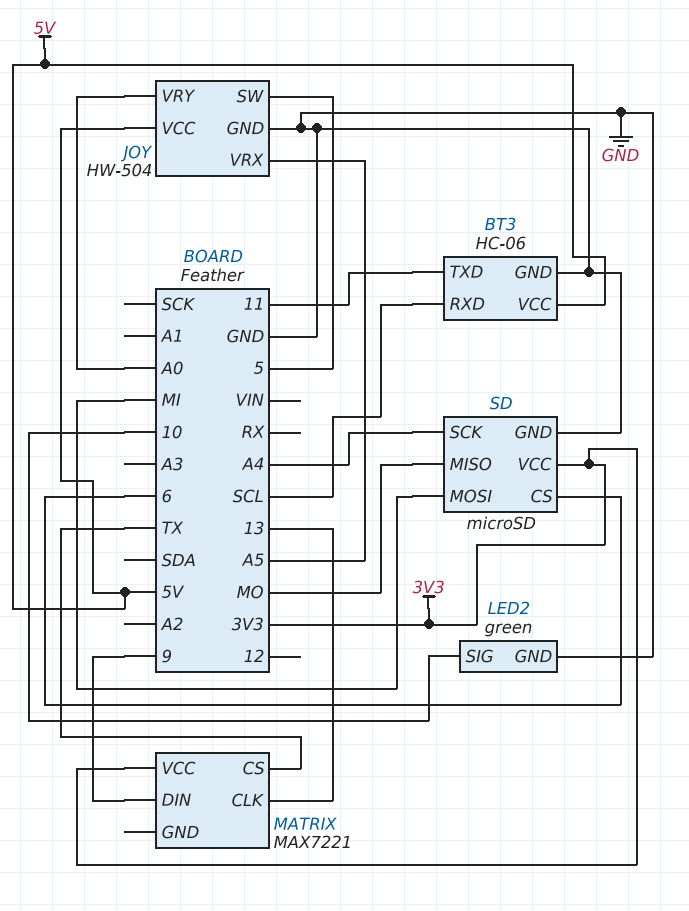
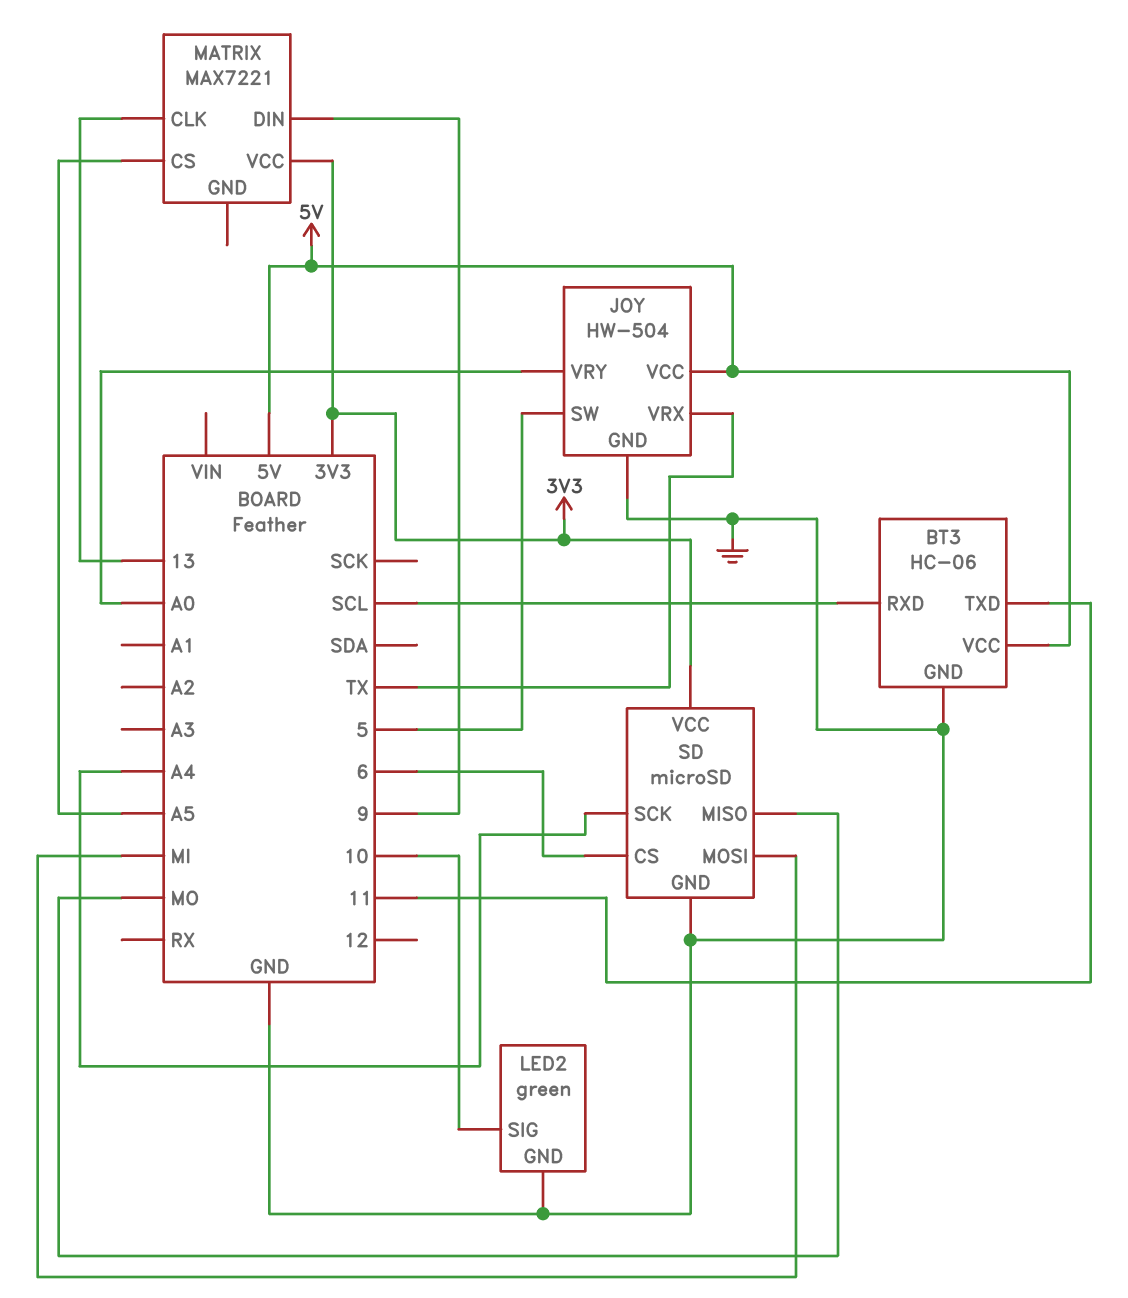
JOY pin VRX: A5 -> TX
MATRIX pin CS: TX -> A5

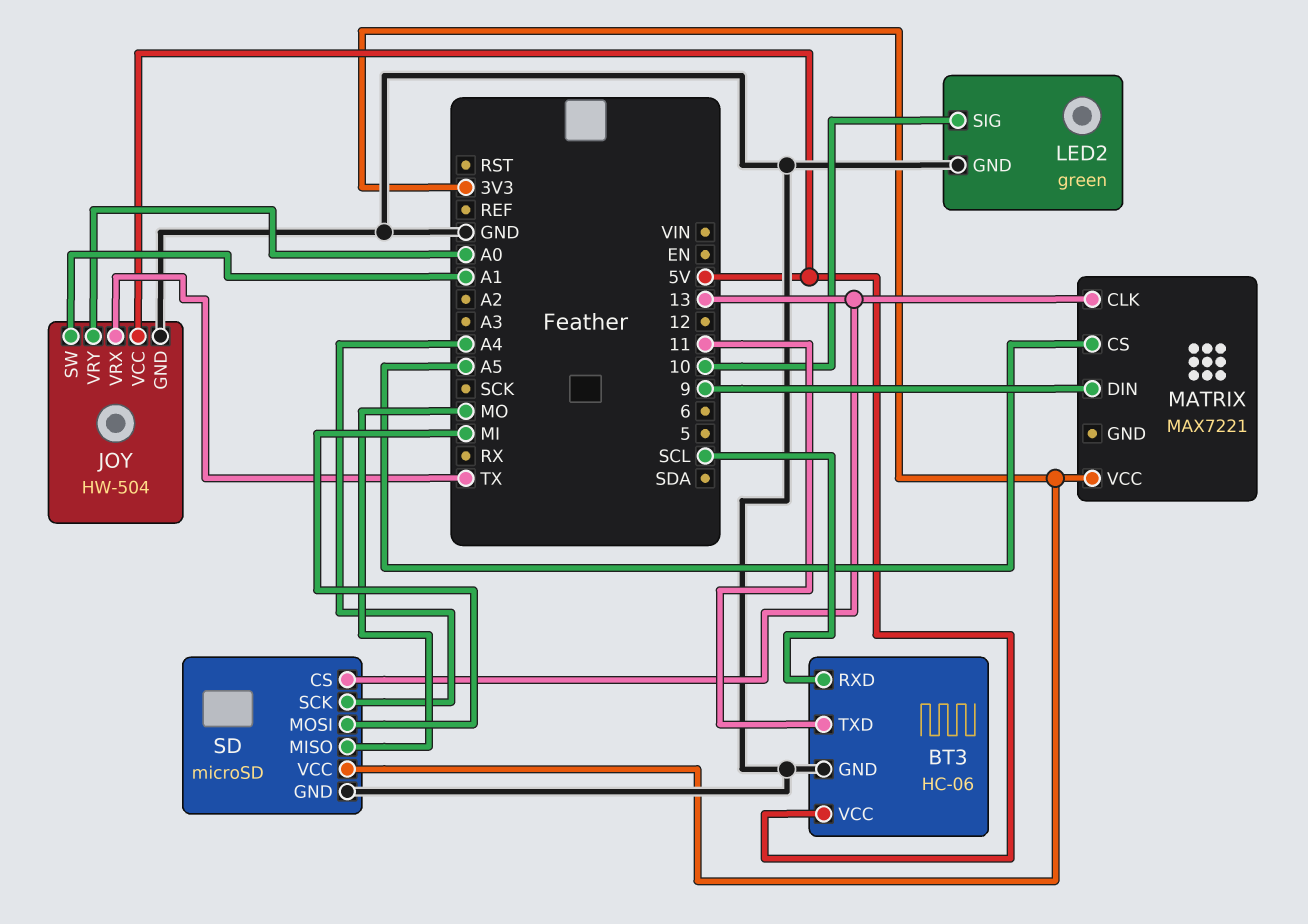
JOY pin SW: 5 -> A1
SD pin CS: 6 -> 13

